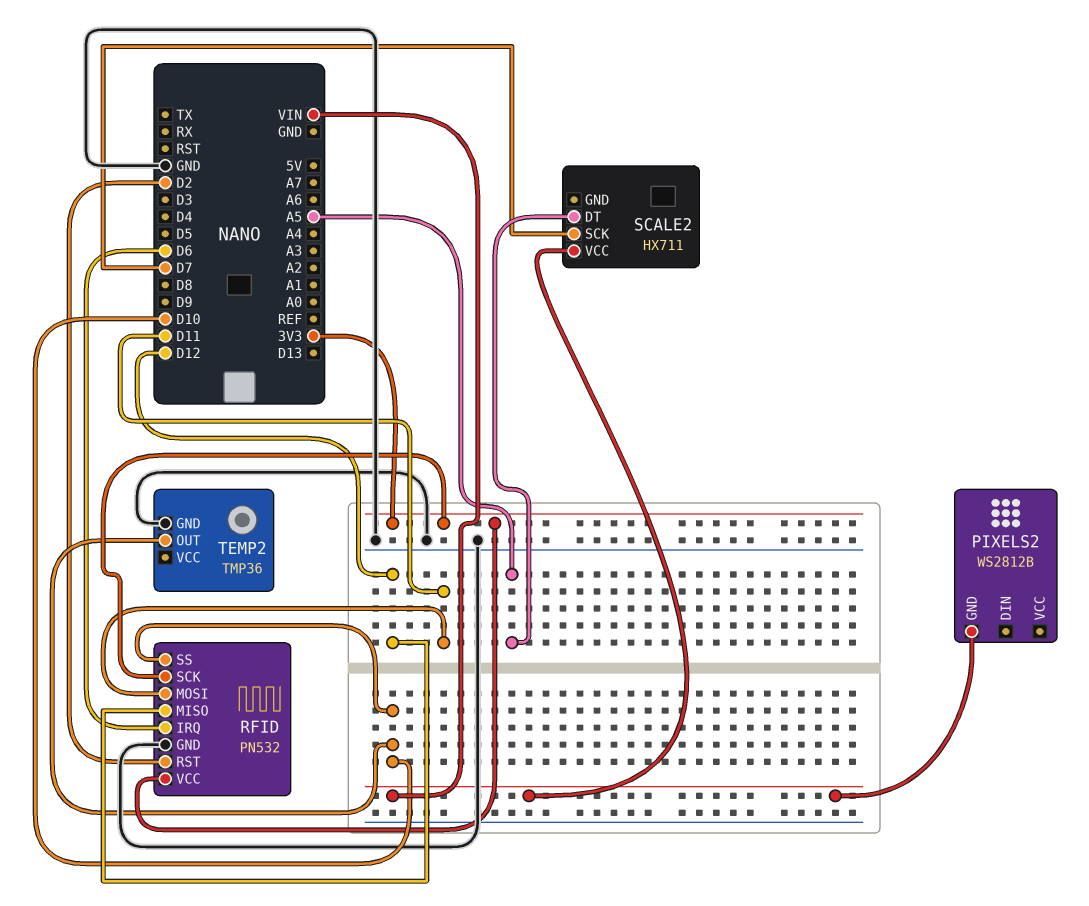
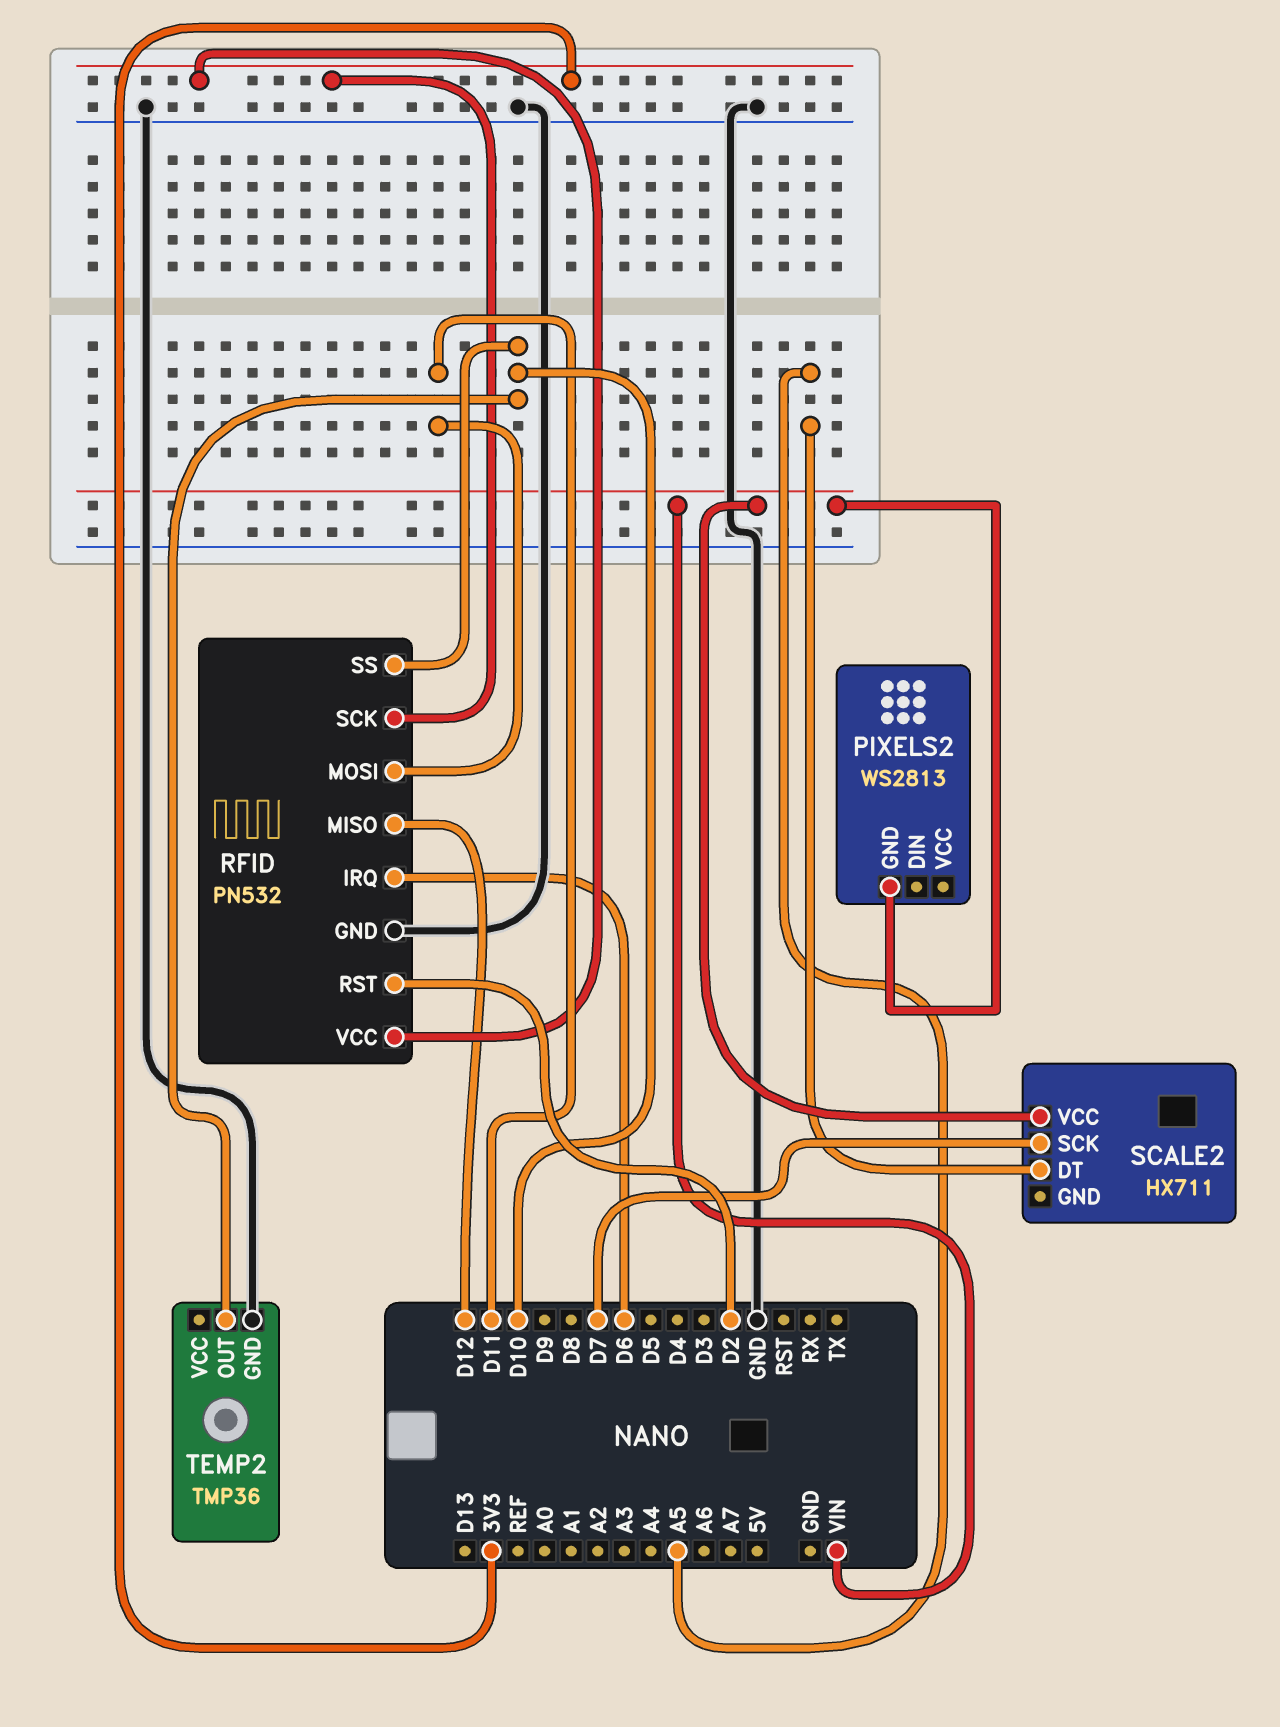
PIXELS2: WS2812B -> WS2813

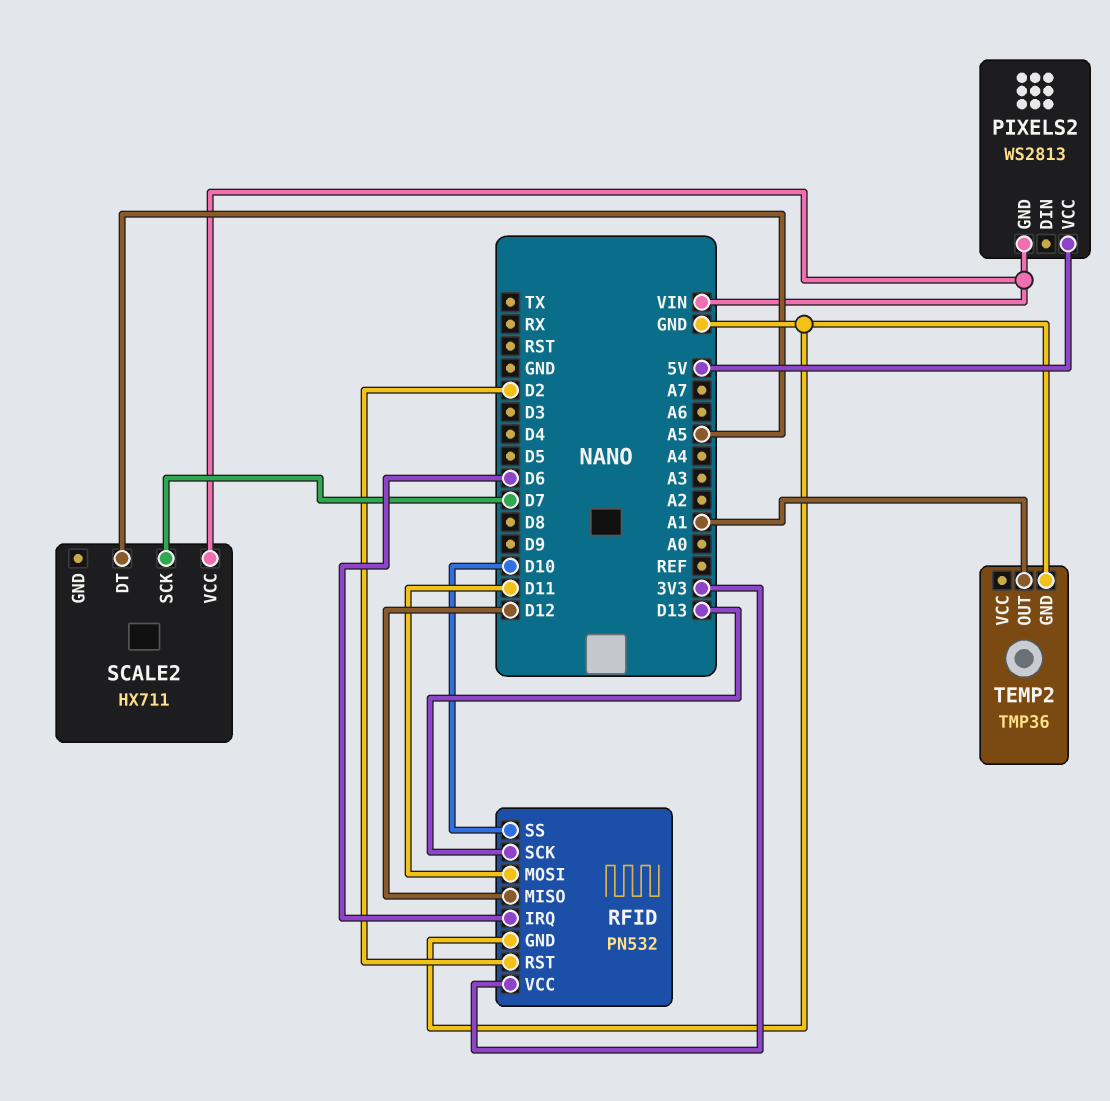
PIXELS2 pin VCC: none -> 5V
RFID pin SCK: 3V3 -> D13
TEMP2 pin OUT: D10 -> A1

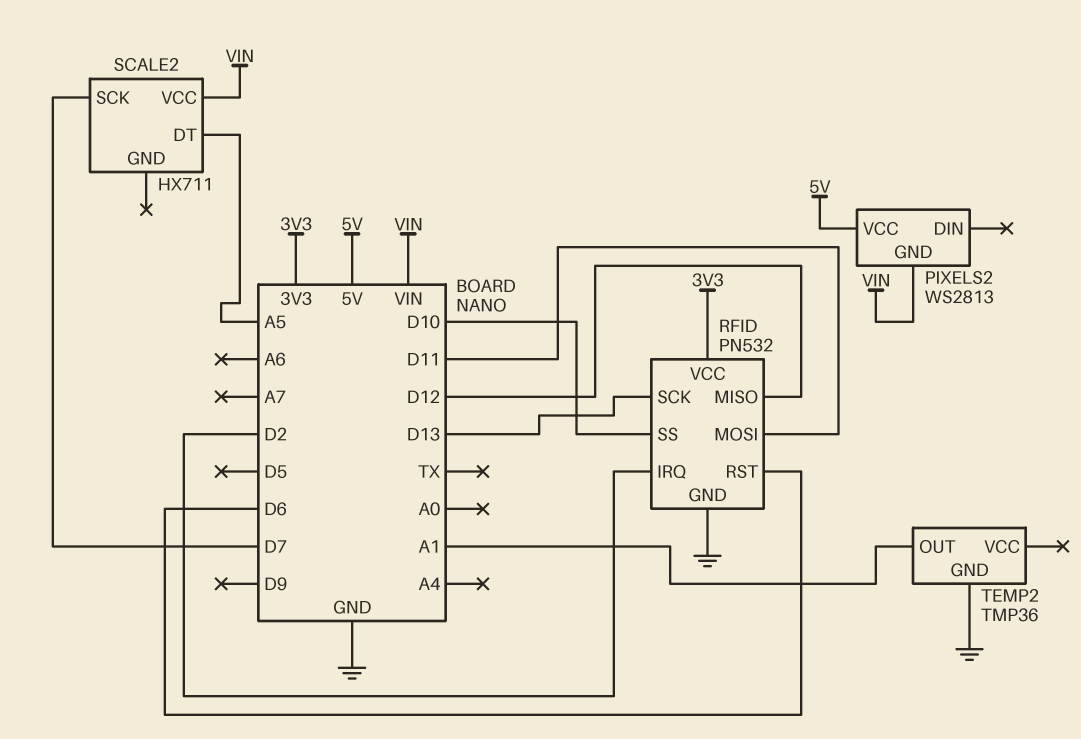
RFID pin IRQ: D6 -> D2
RFID pin RST: D2 -> D6

